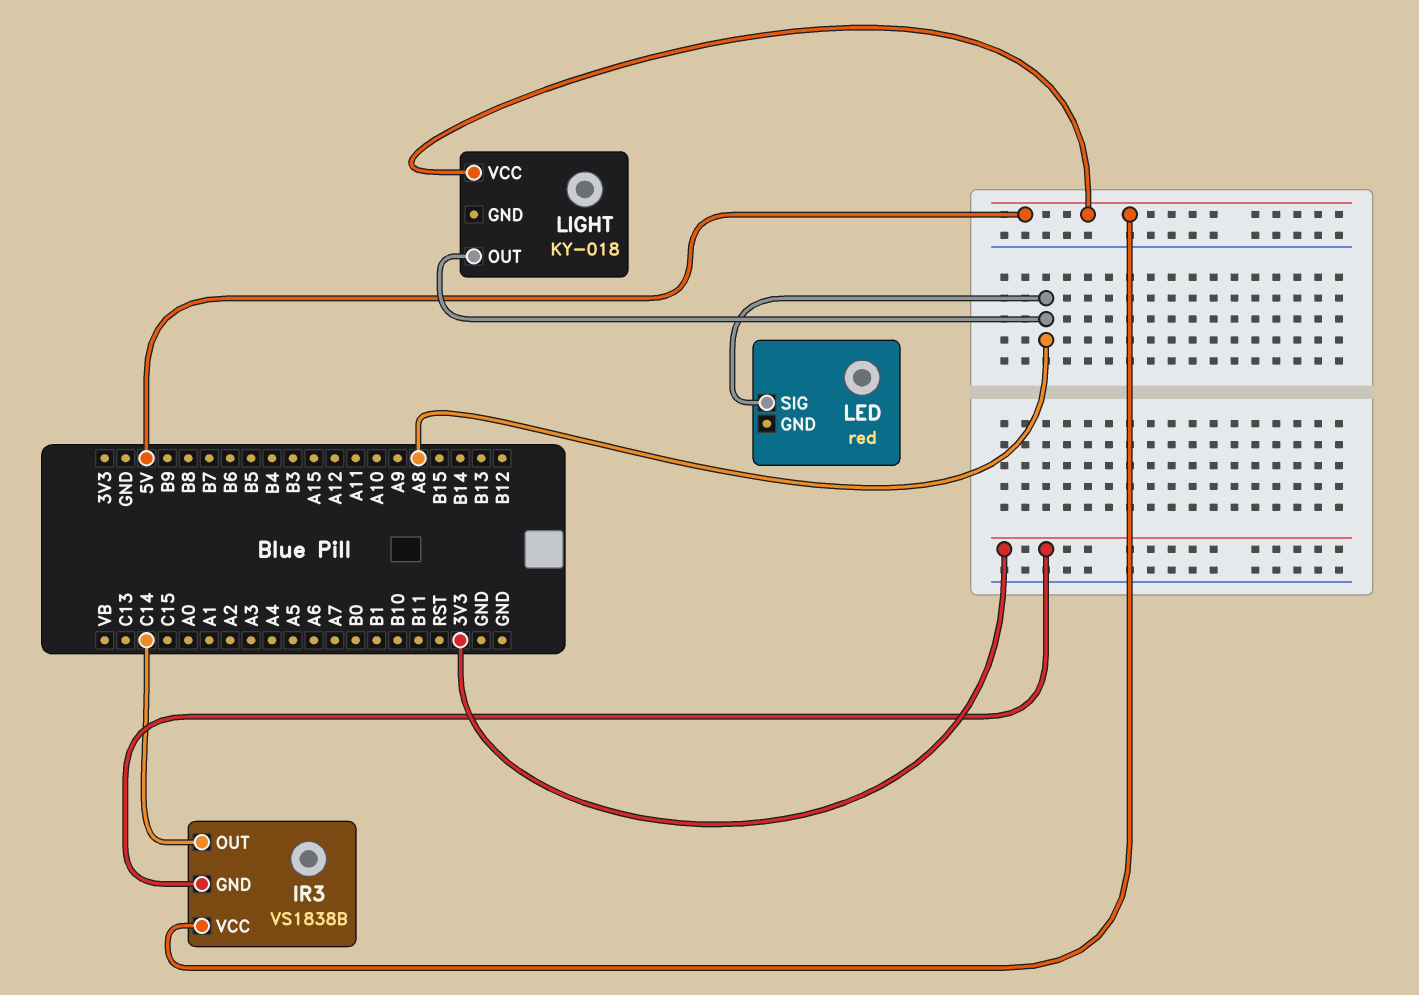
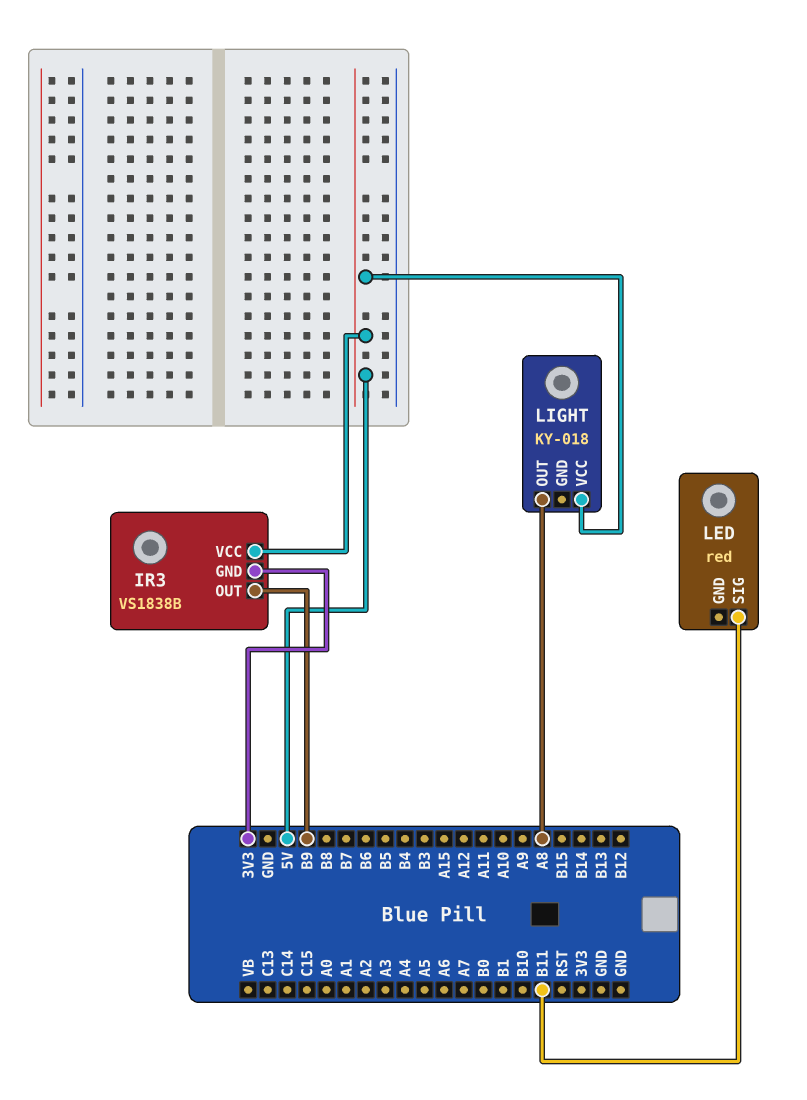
IR3 pin OUT: C14 -> B9
LED pin SIG: A8 -> B11

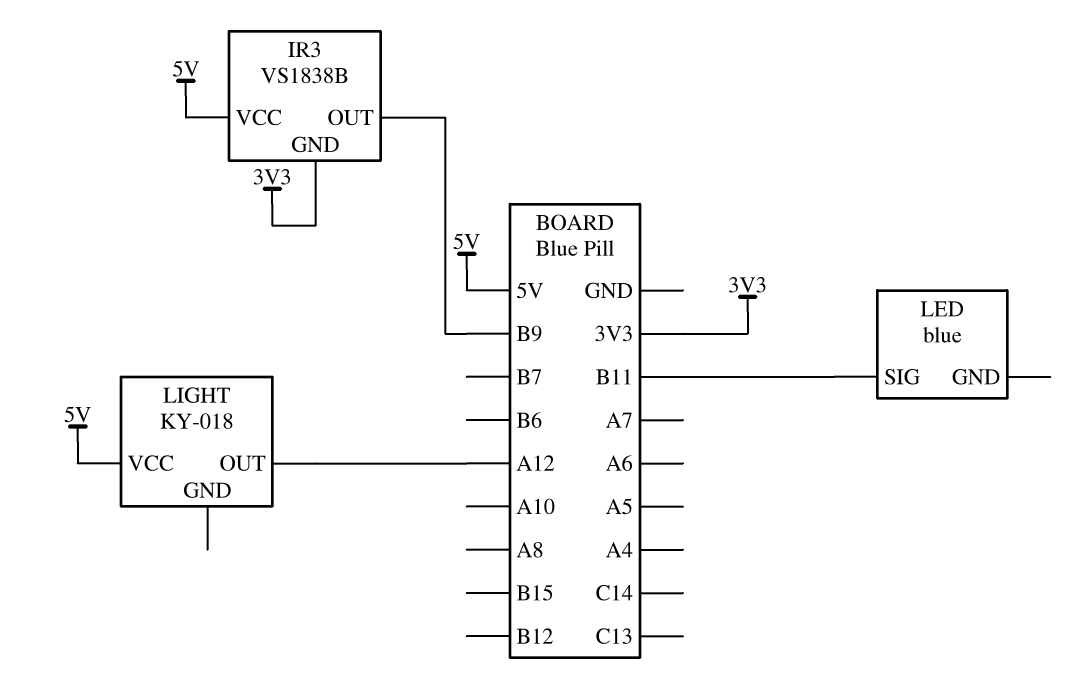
LED: red -> blue
LIGHT pin OUT: A8 -> A12

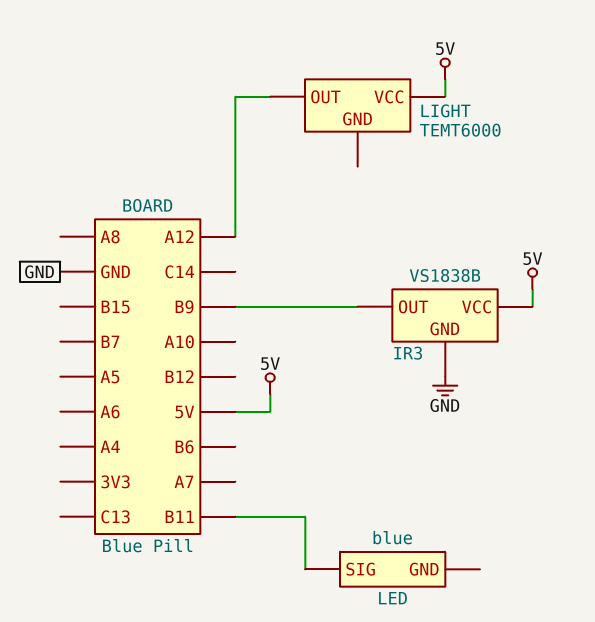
IR3 pin GND: 3V3 -> GND
LIGHT: KY-018 -> TEMT6000

